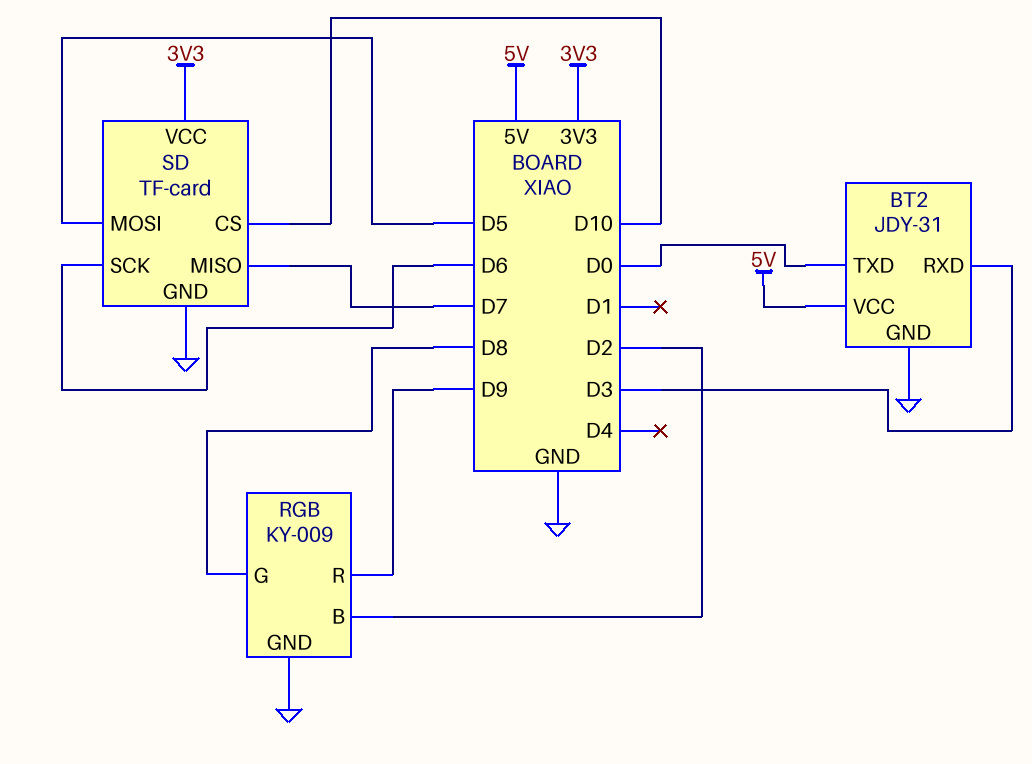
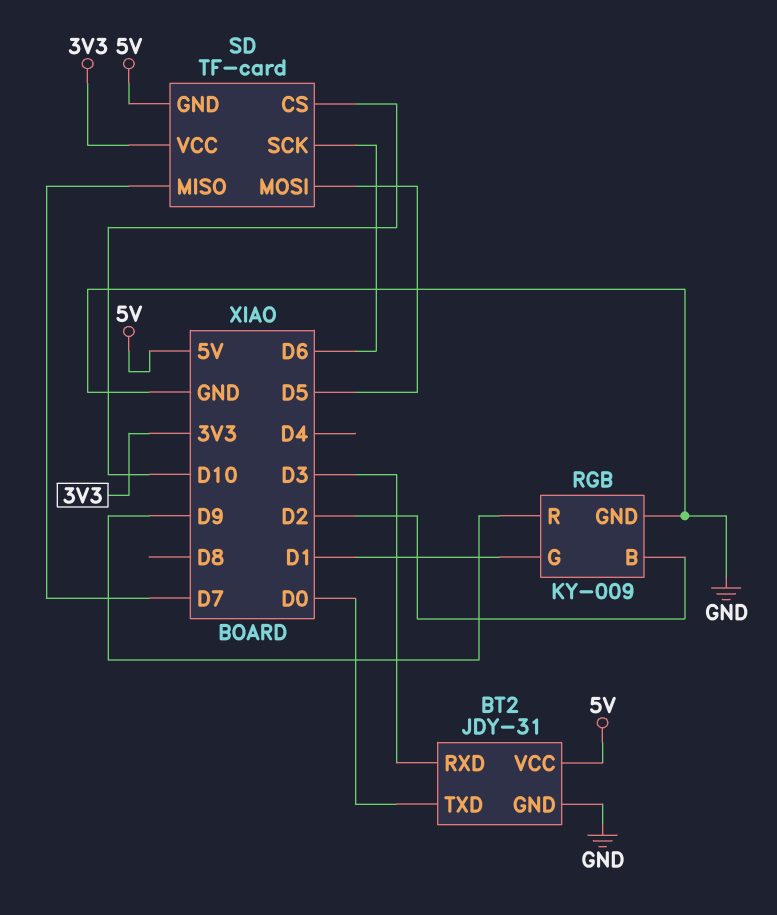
RGB pin G: D8 -> D1
SD pin GND: GND -> 5V

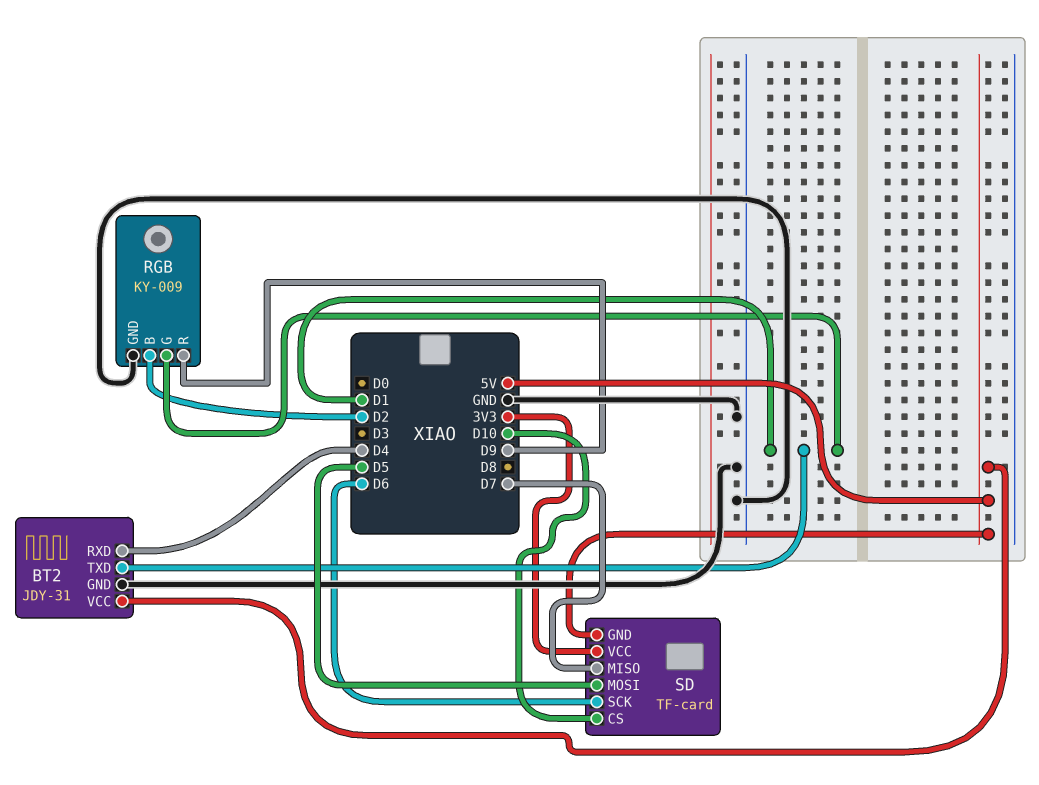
BT2 pin RXD: D3 -> D4
BT2 pin TXD: D0 -> D1

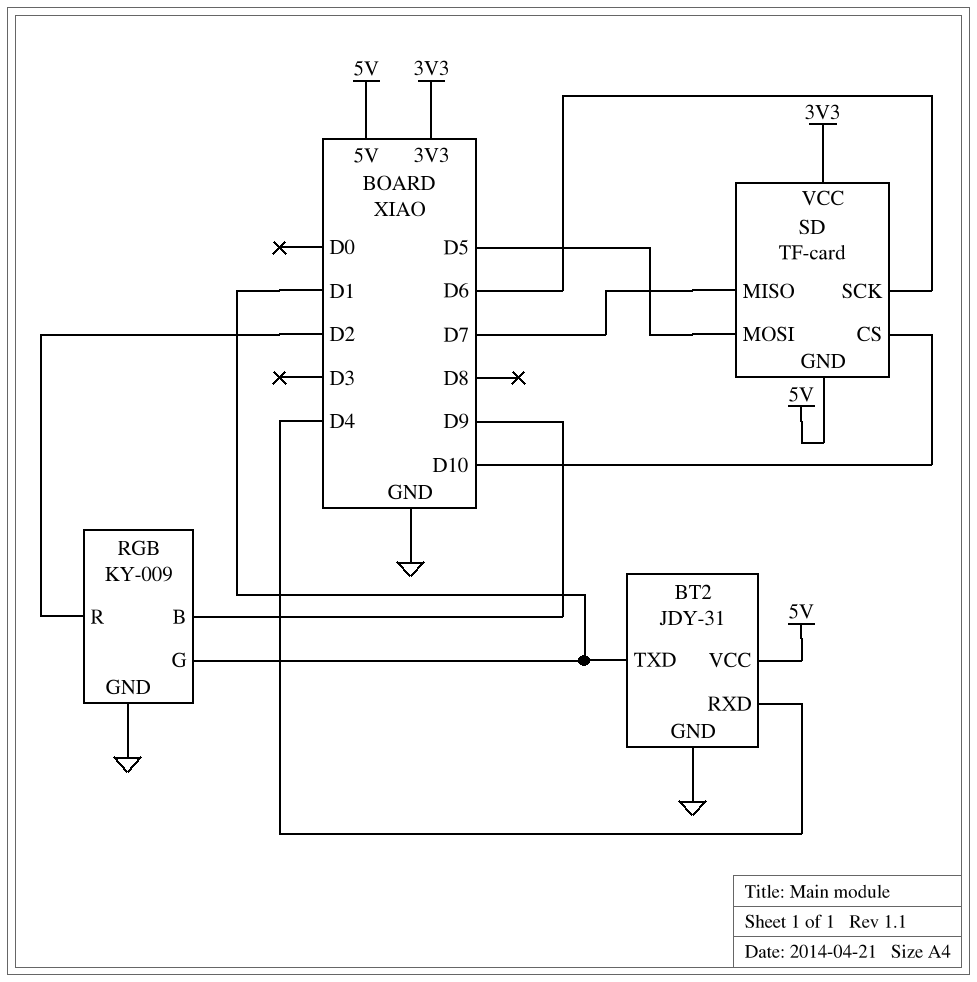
RGB pin B: D2 -> D9
RGB pin R: D9 -> D2

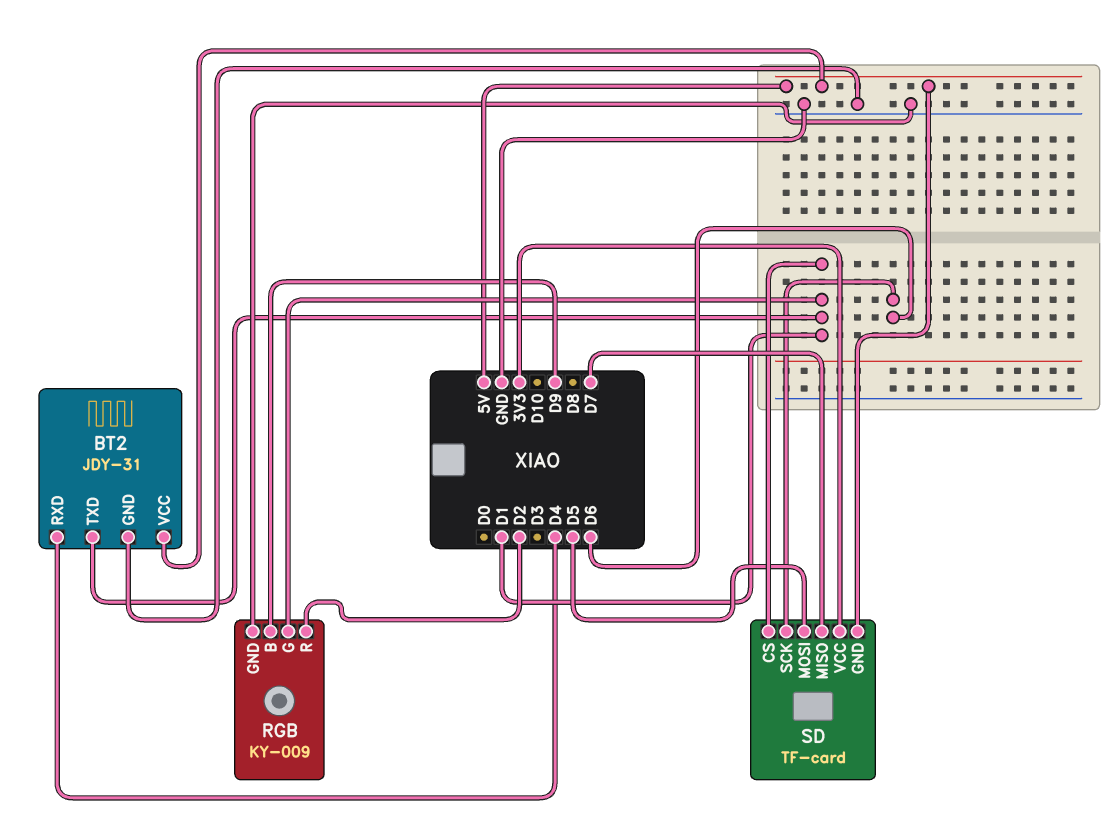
SD pin CS: D10 -> D1

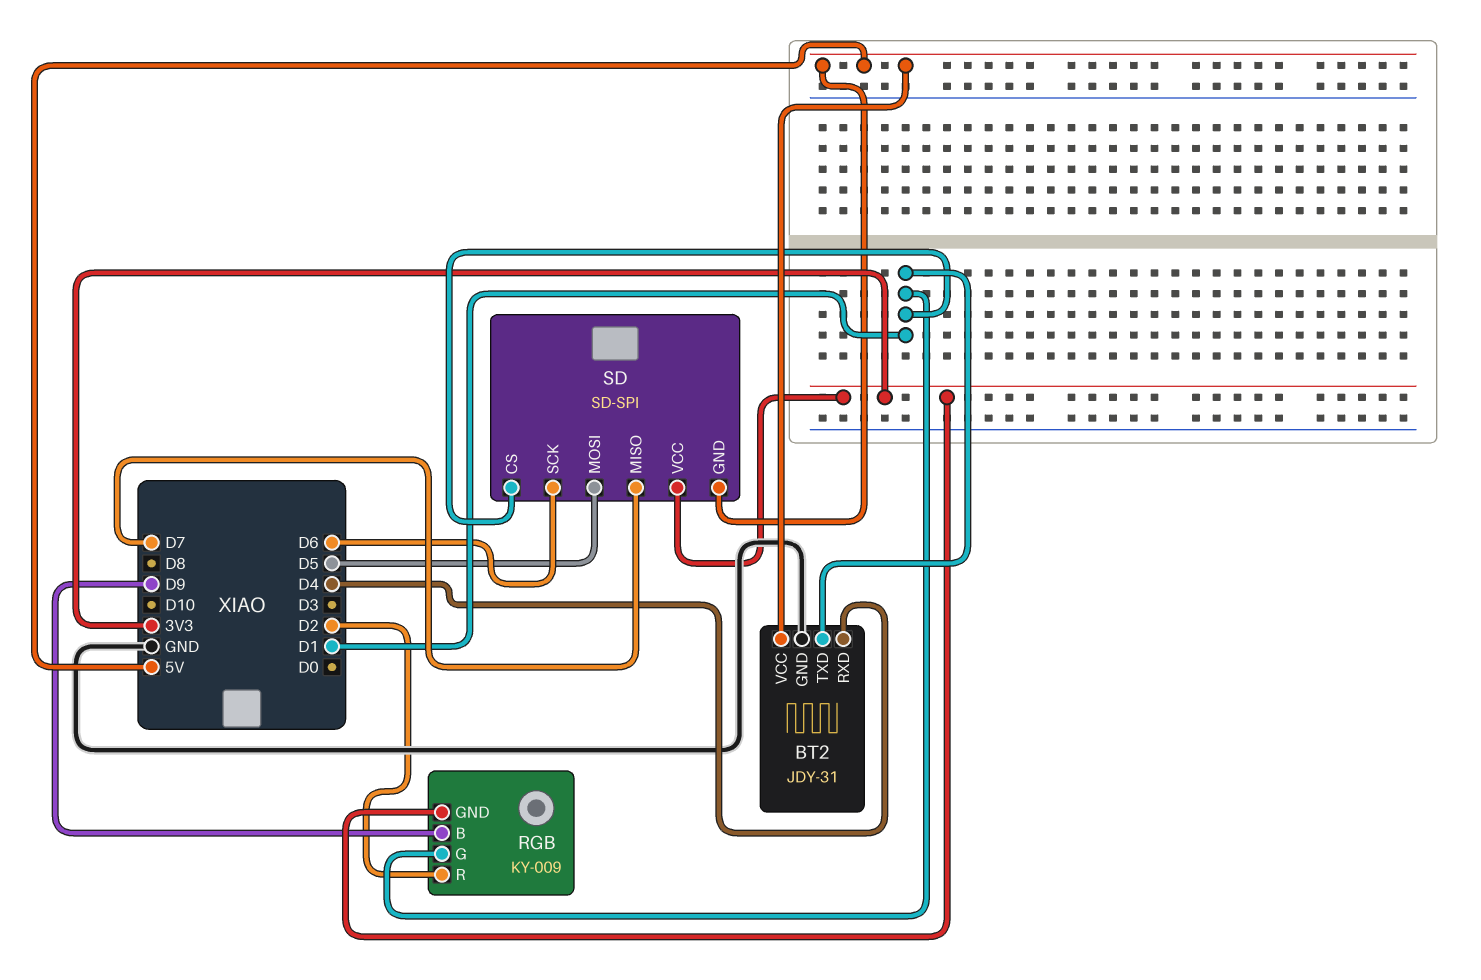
RGB pin GND: GND -> 3V3
SD: TF-card -> SD-SPI

